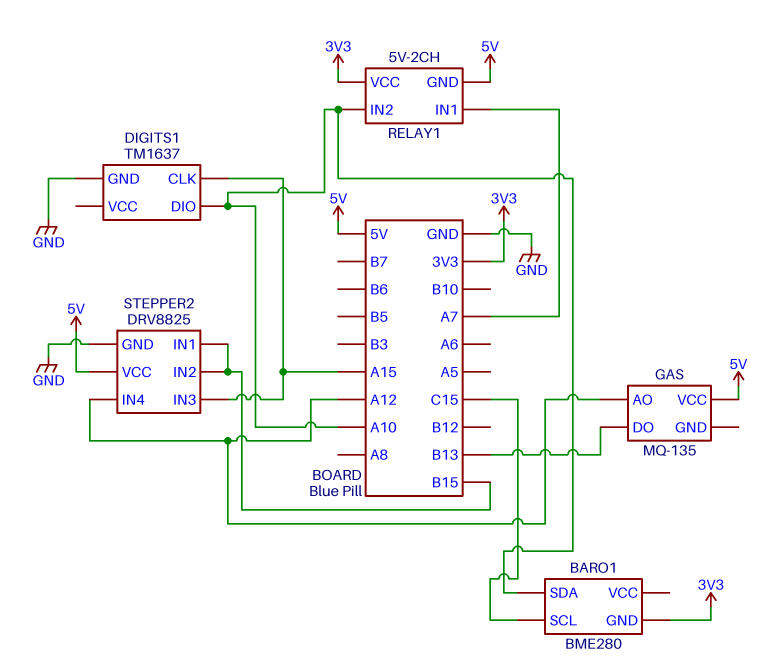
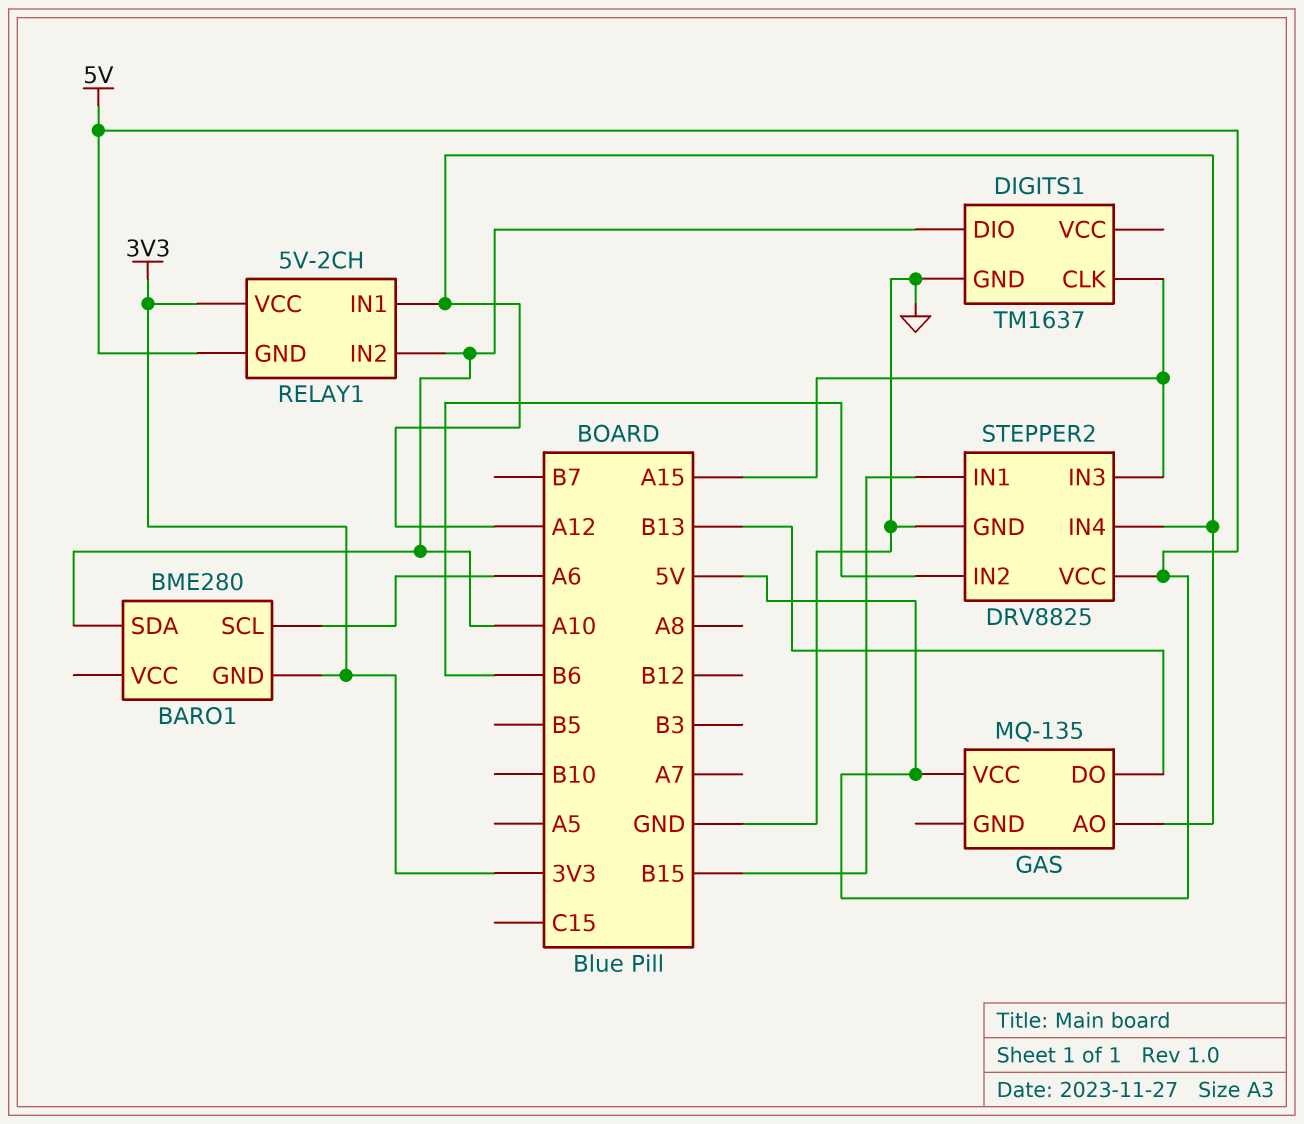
BARO1 pin SCL: C15 -> A6
RELAY1 pin IN1: A7 -> A12
STEPPER2 pin IN2: B15 -> B6

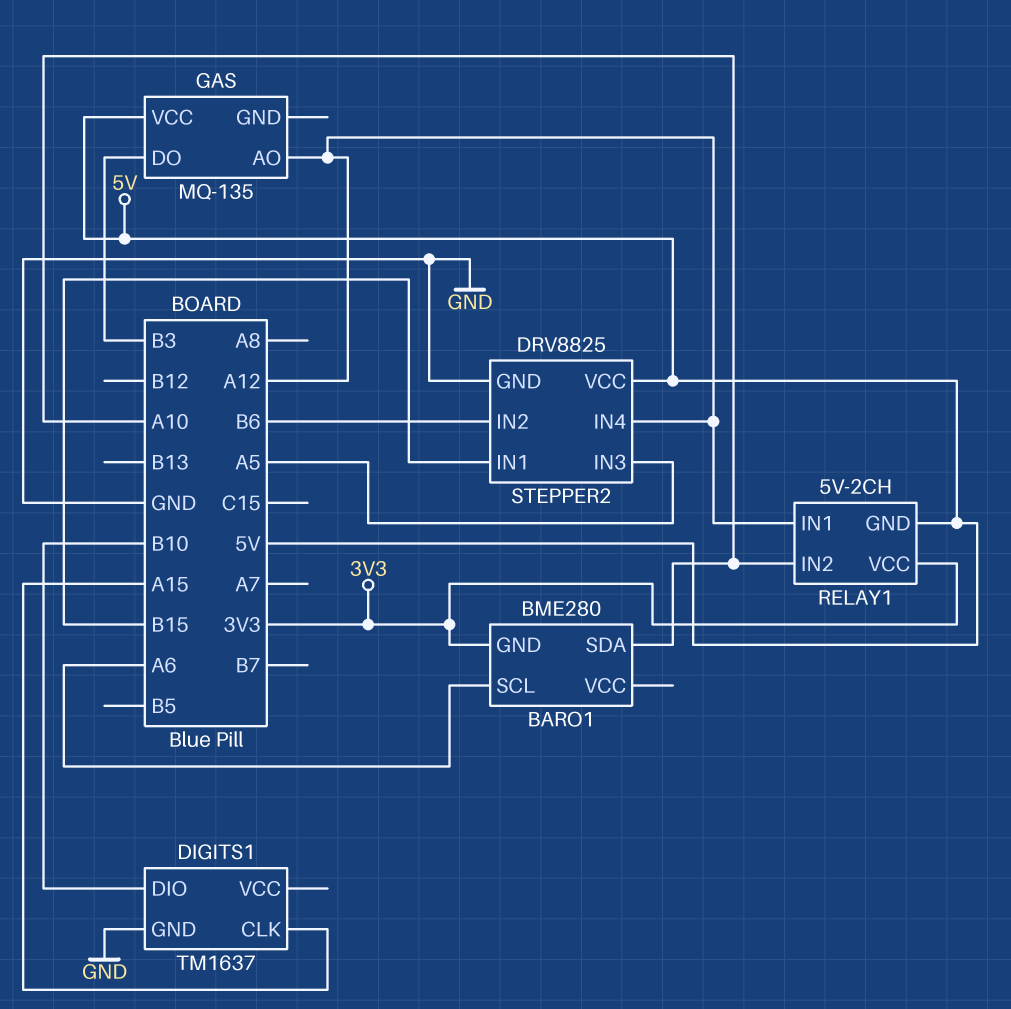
DIGITS1 pin DIO: A10 -> B10
GAS pin DO: B13 -> B3
STEPPER2 pin IN3: A15 -> A5

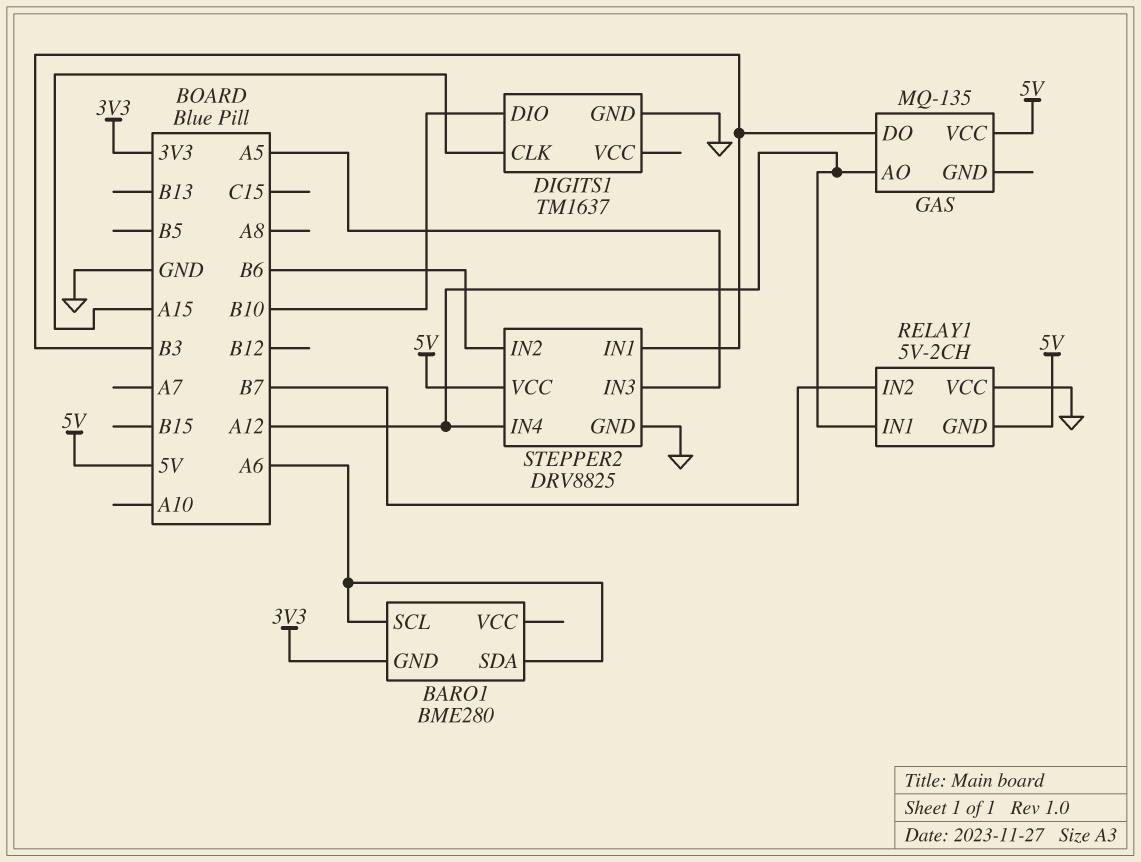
BARO1 pin SDA: A10 -> A6
RELAY1 pin IN2: A10 -> B7
RELAY1 pin VCC: 3V3 -> GND
STEPPER2 pin IN1: B15 -> B3

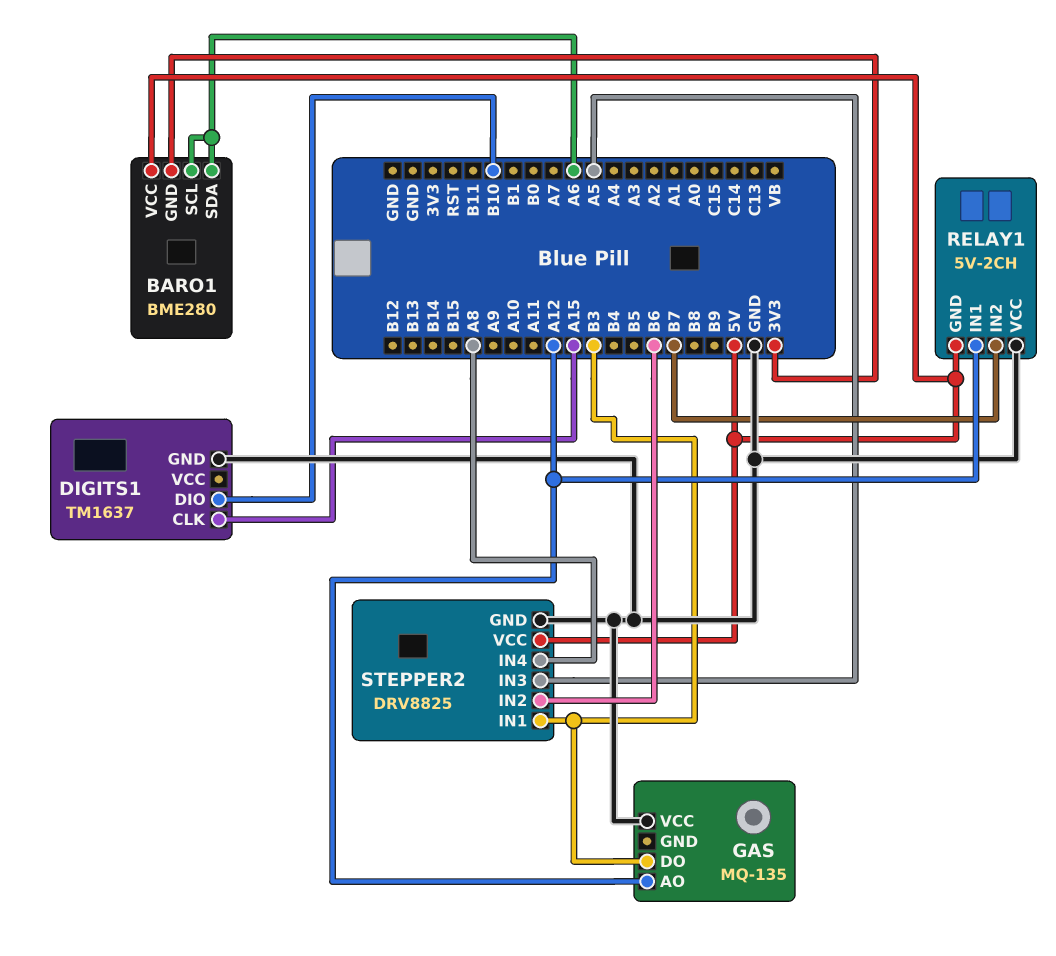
BARO1 pin VCC: none -> 5V
GAS pin VCC: 5V -> GND
STEPPER2 pin IN4: A12 -> A8

